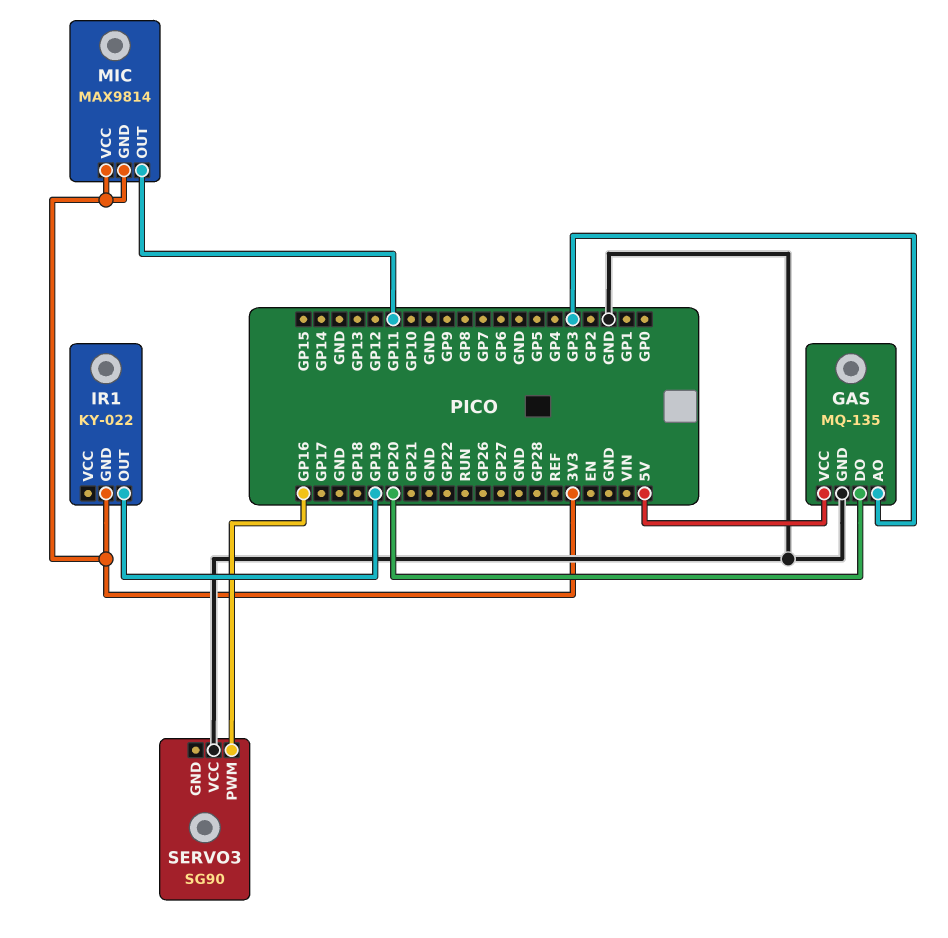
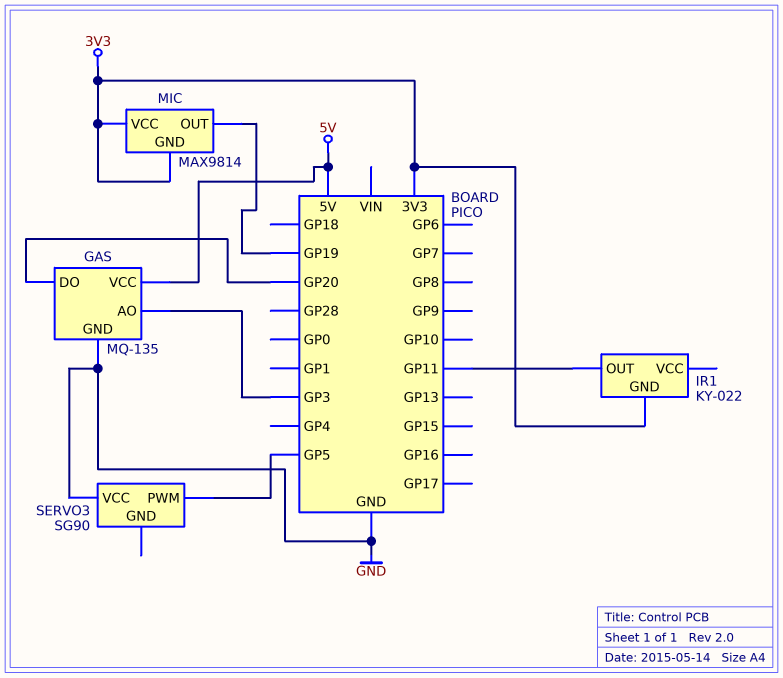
IR1 pin OUT: GP19 -> GP11
MIC pin OUT: GP11 -> GP19
SERVO3 pin PWM: GP16 -> GP5

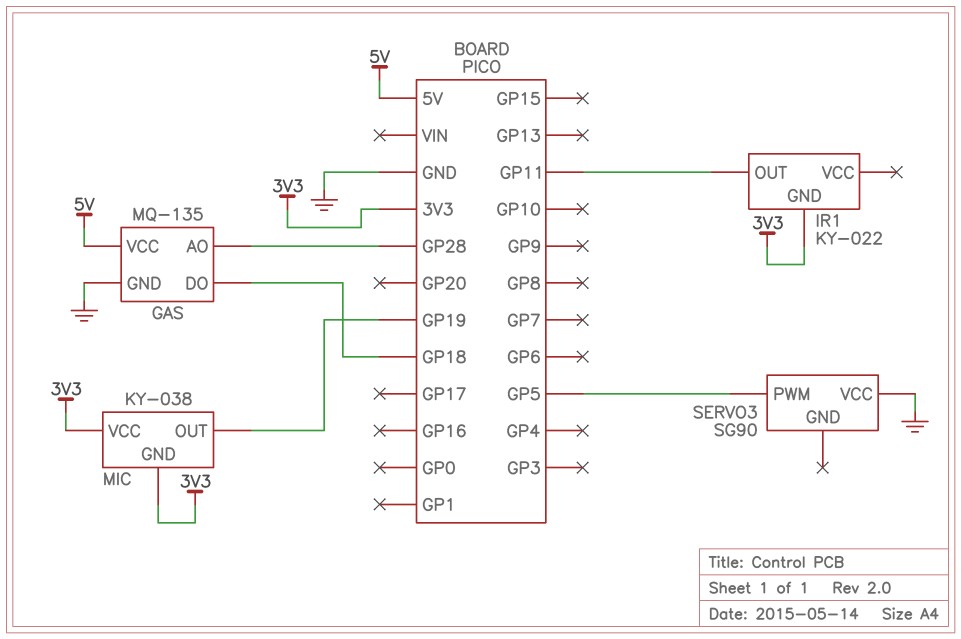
GAS pin AO: GP3 -> GP28
GAS pin DO: GP20 -> GP18
MIC: MAX9814 -> KY-038

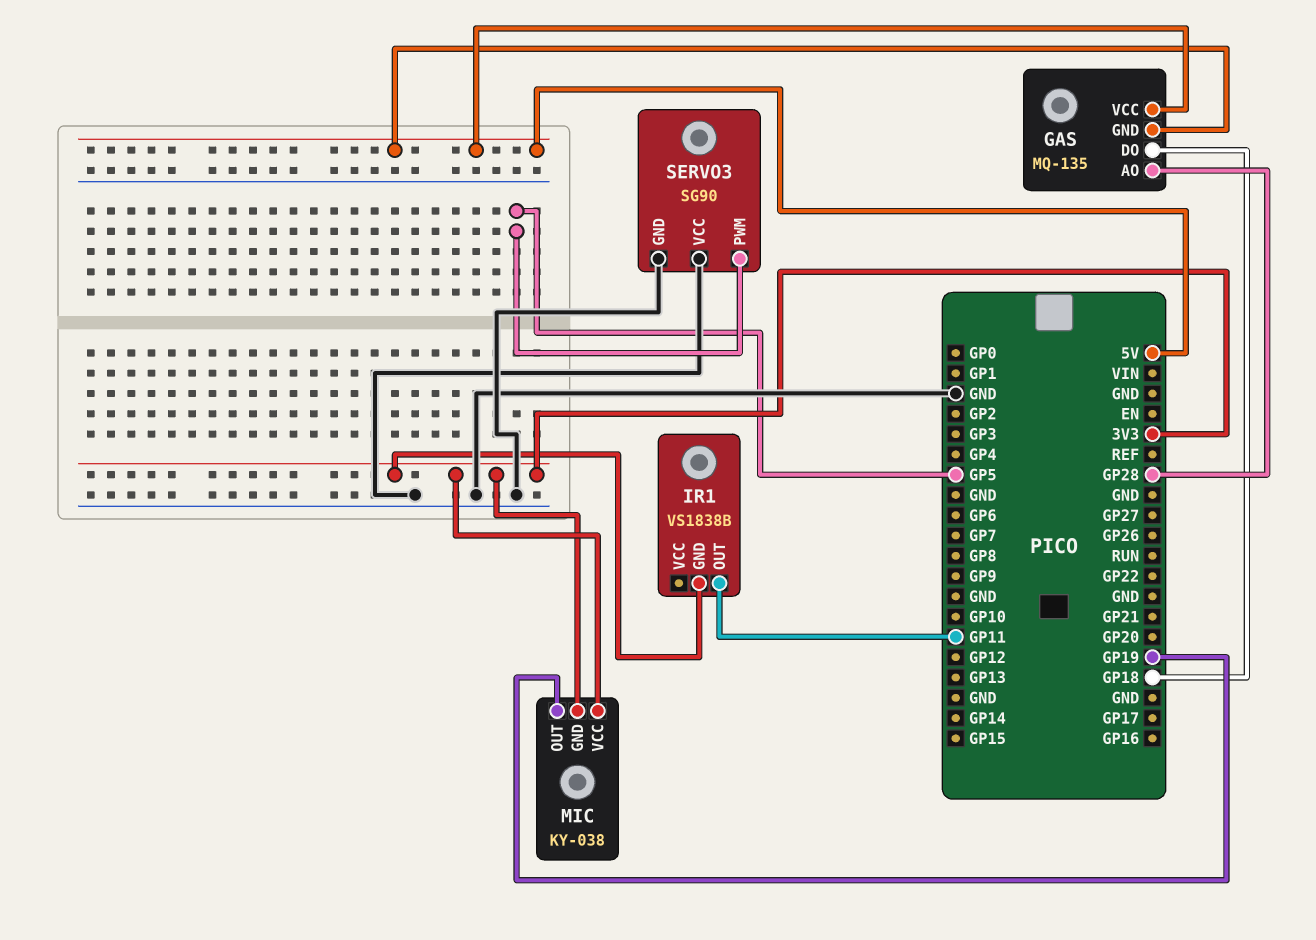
GAS pin GND: GND -> 5V
IR1: KY-022 -> VS1838B
SERVO3 pin GND: none -> GND

